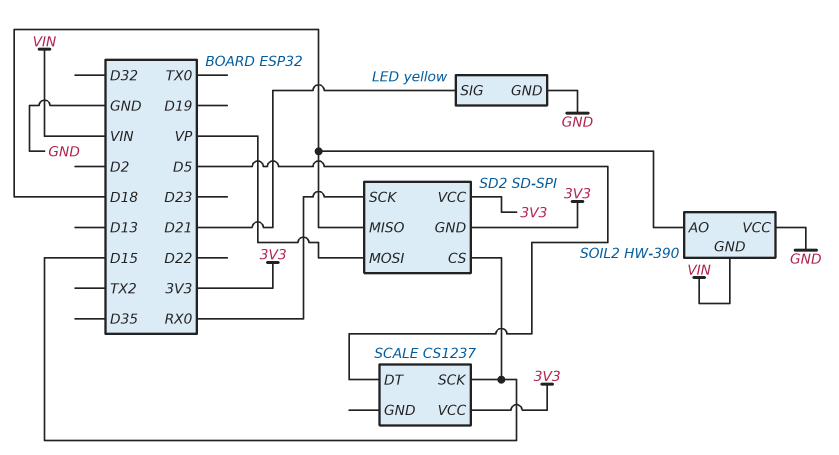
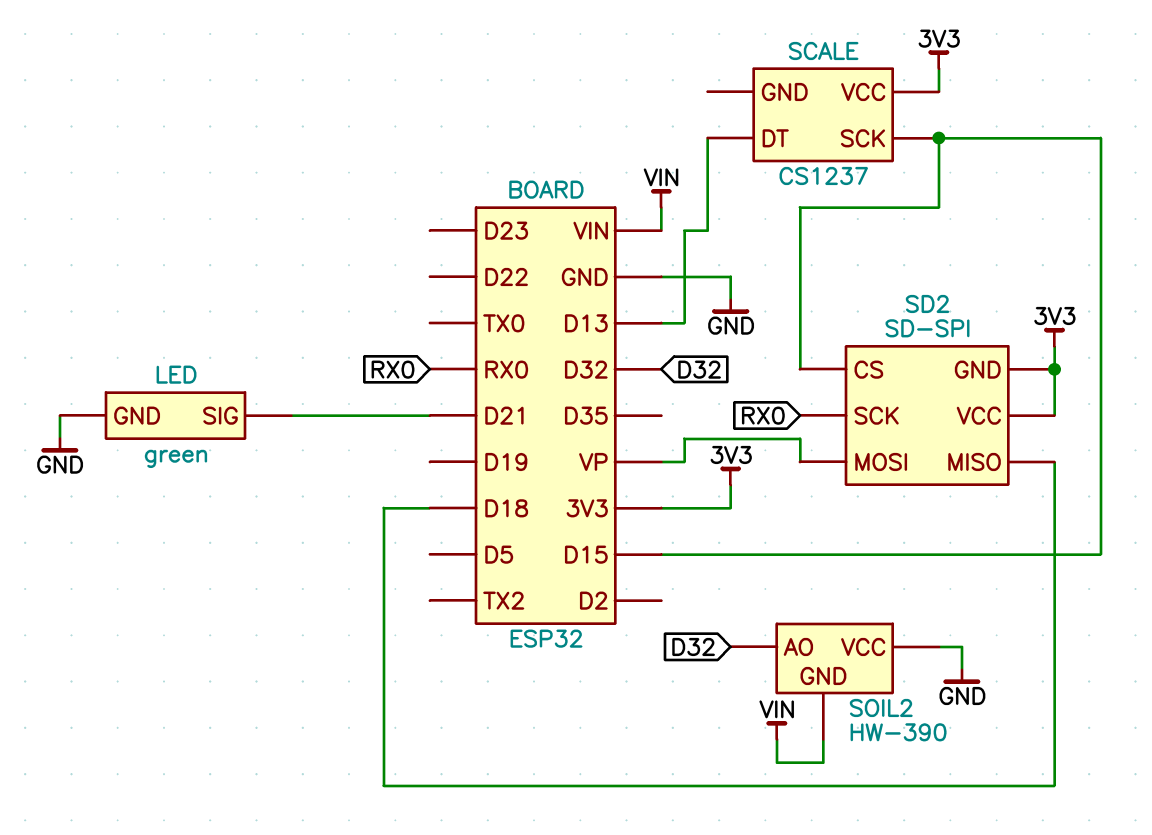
LED: yellow -> green
SCALE pin DT: D5 -> D13
SOIL2 pin AO: D18 -> D32

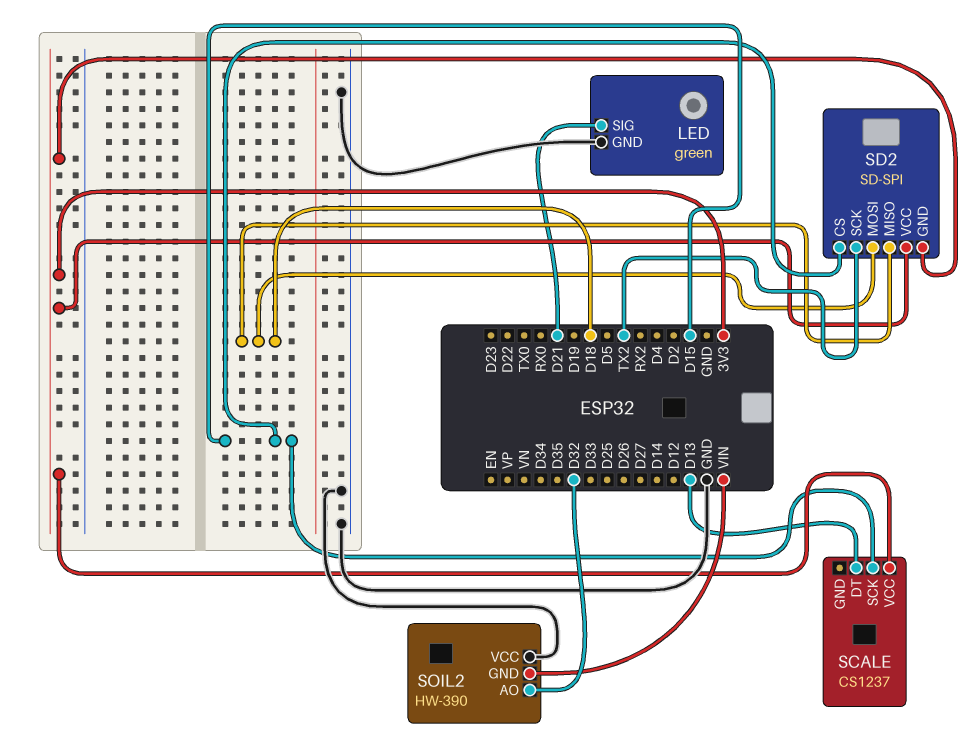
SD2 pin MOSI: VP -> D18
SD2 pin SCK: RX0 -> TX2

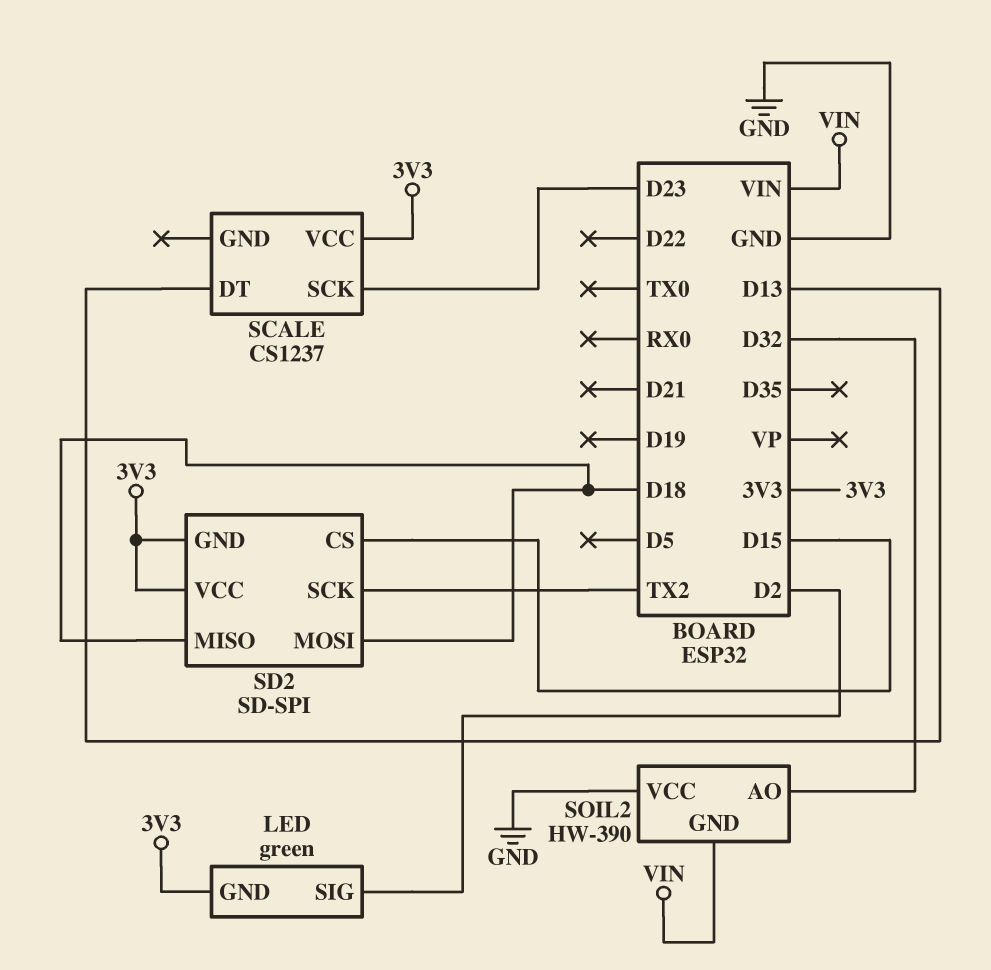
LED pin GND: GND -> 3V3
LED pin SIG: D21 -> D2
SCALE pin SCK: D15 -> D23

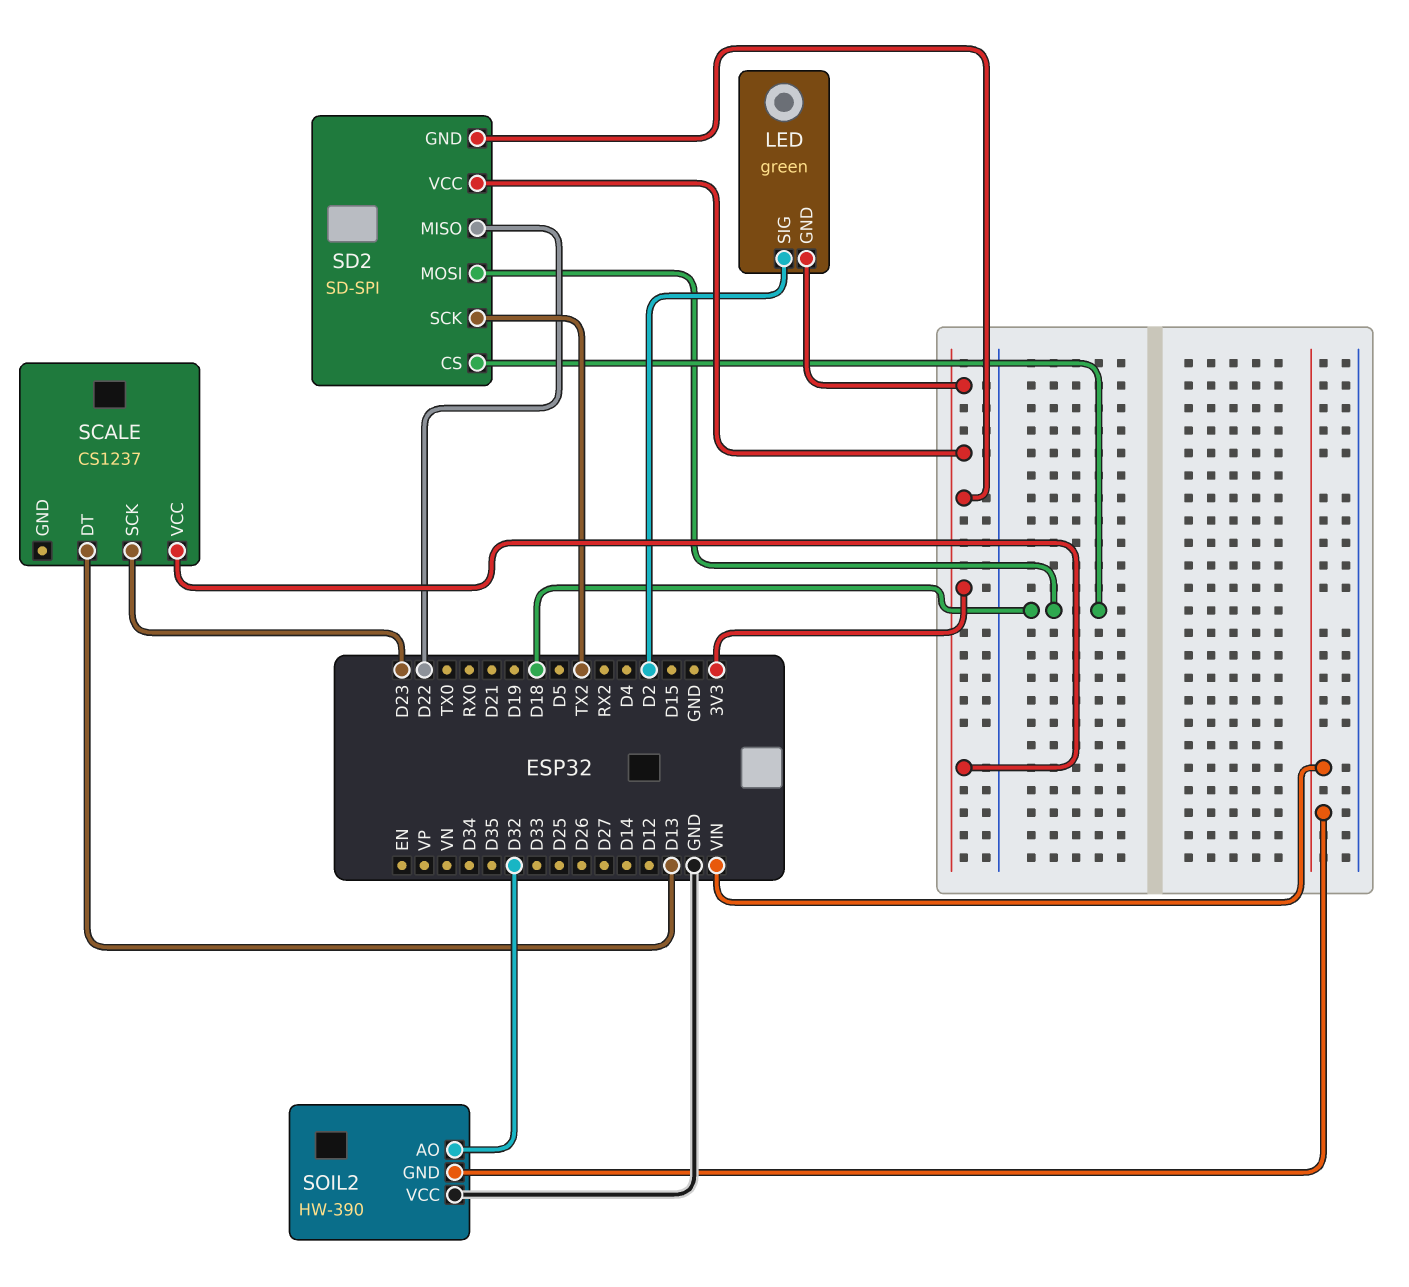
SD2 pin CS: D15 -> D18
SD2 pin MISO: D18 -> D22

